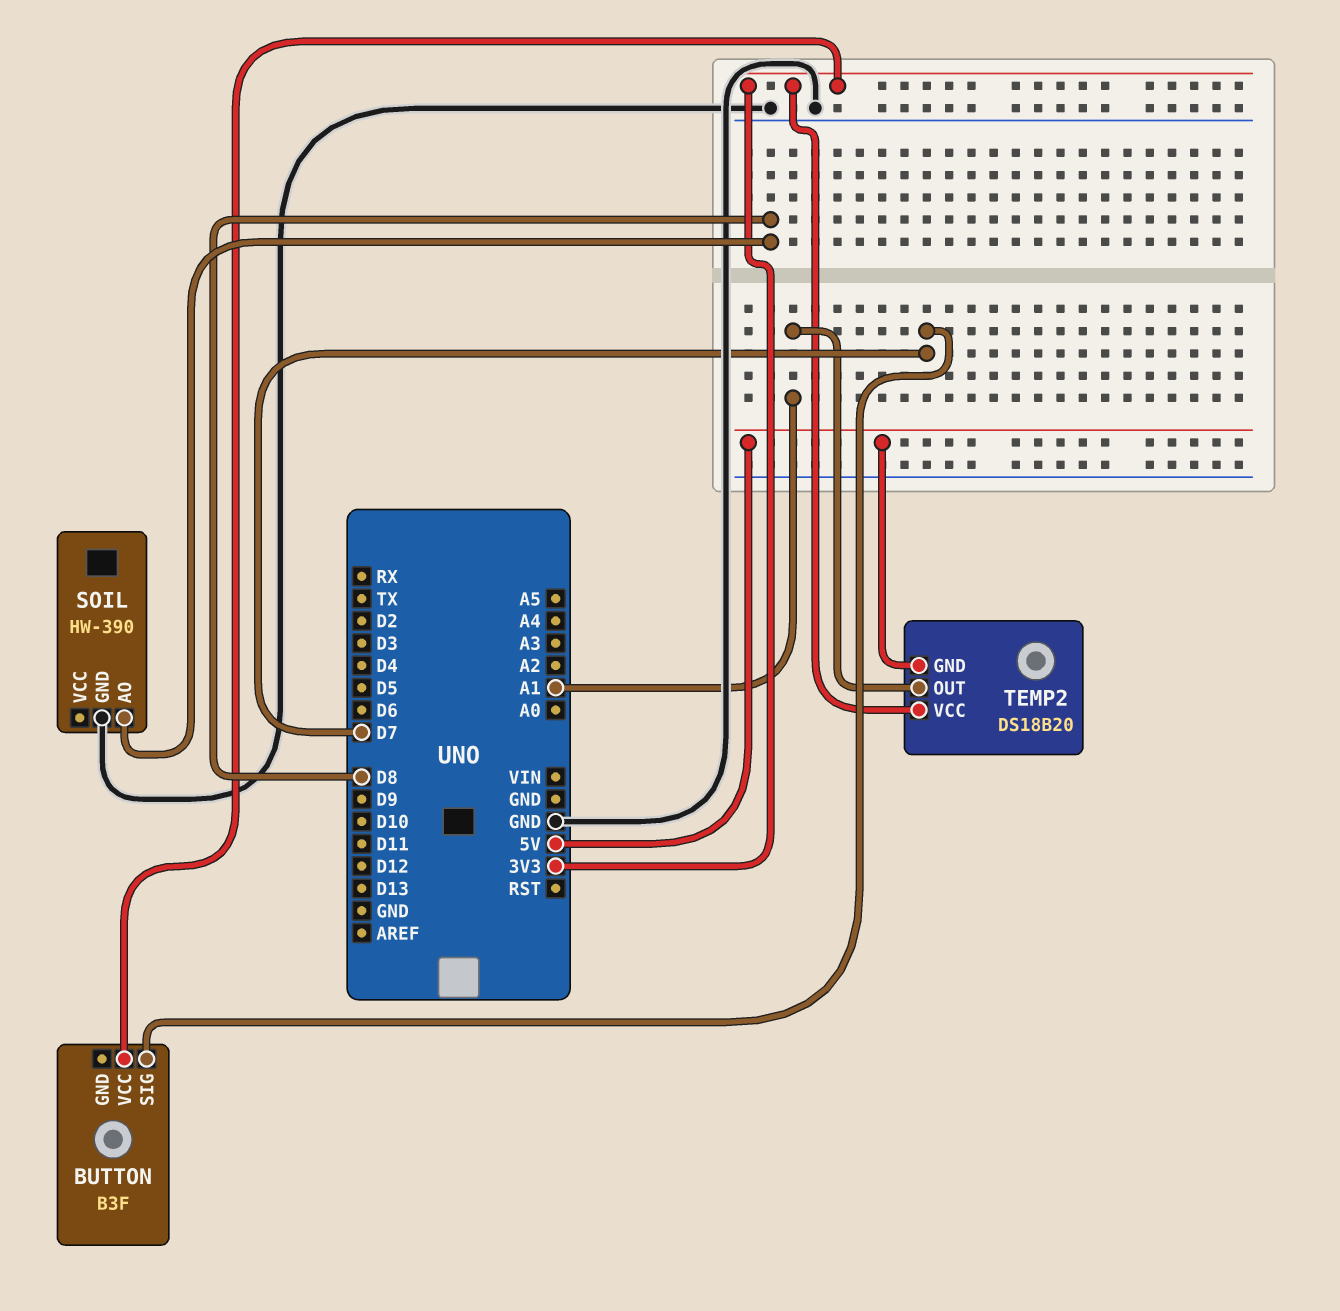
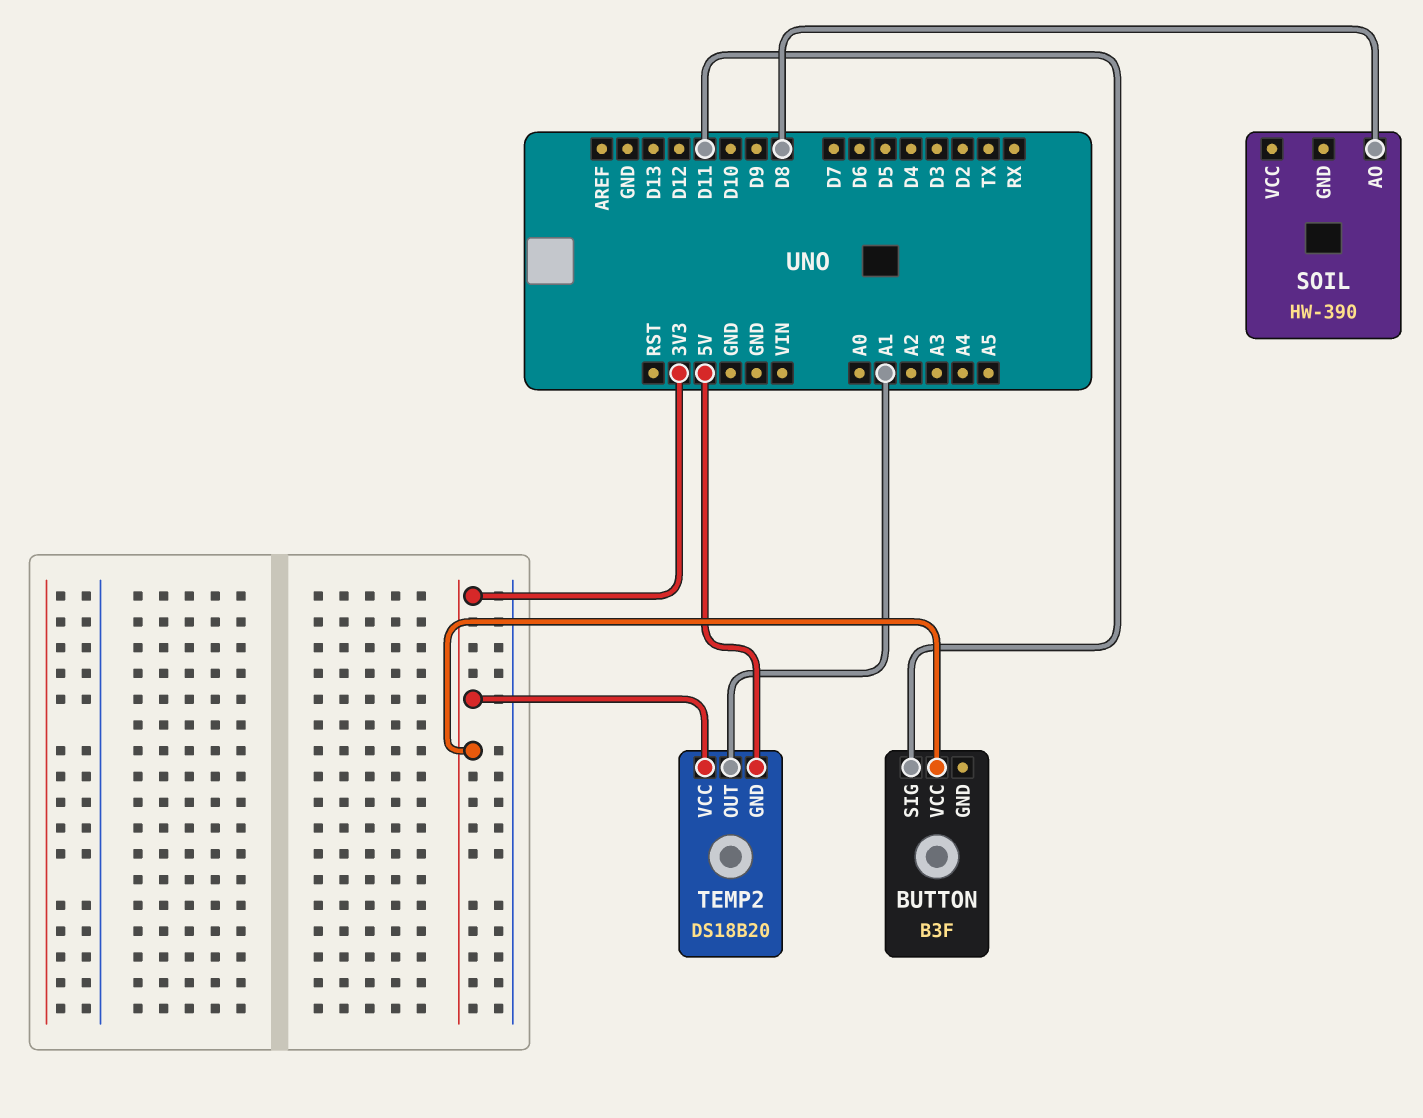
BUTTON pin SIG: D7 -> D11
SOIL pin GND: GND -> none

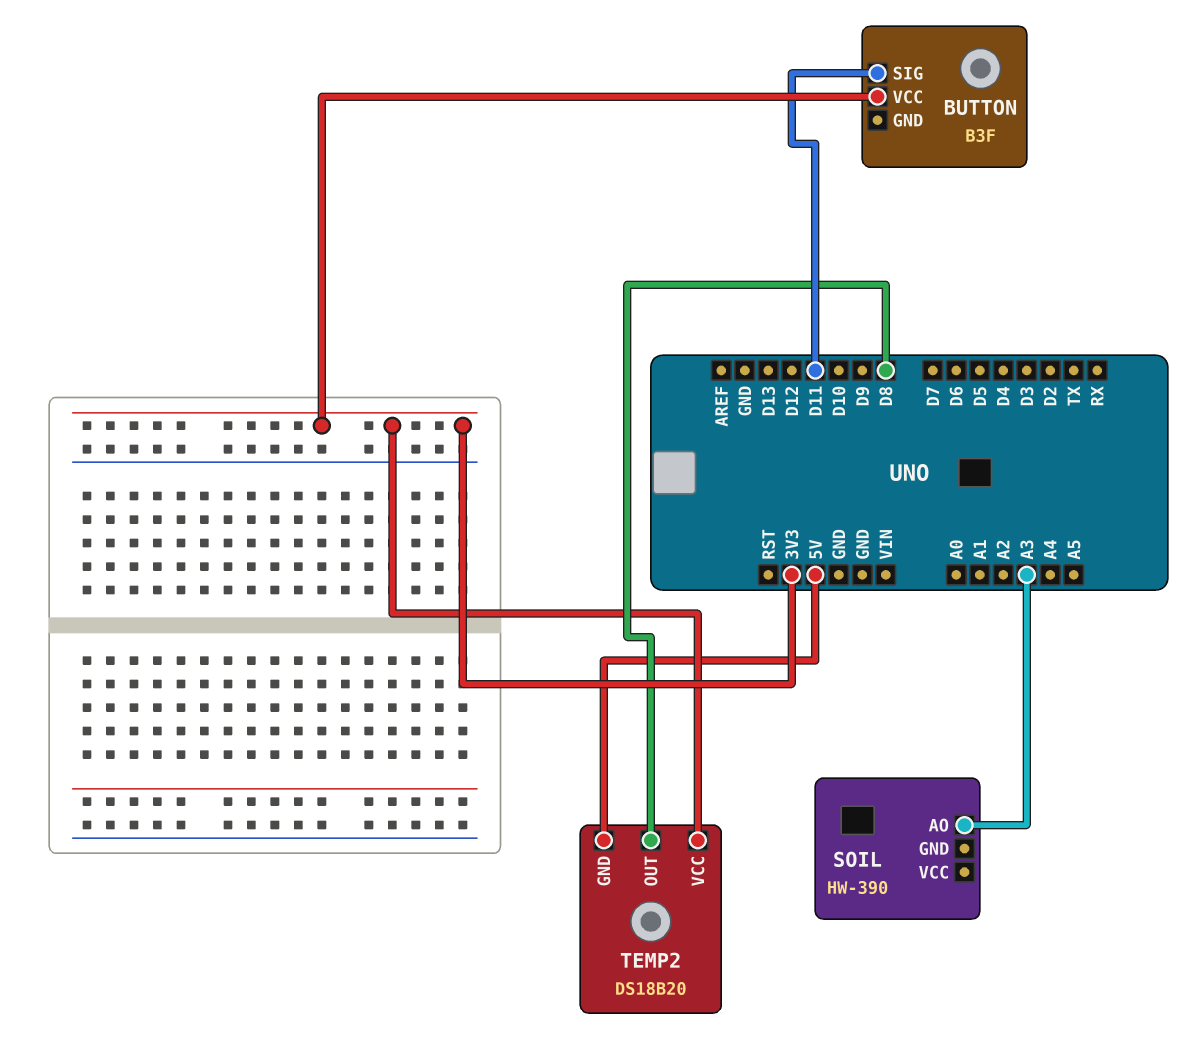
SOIL pin AO: D8 -> A3
TEMP2 pin OUT: A1 -> D8

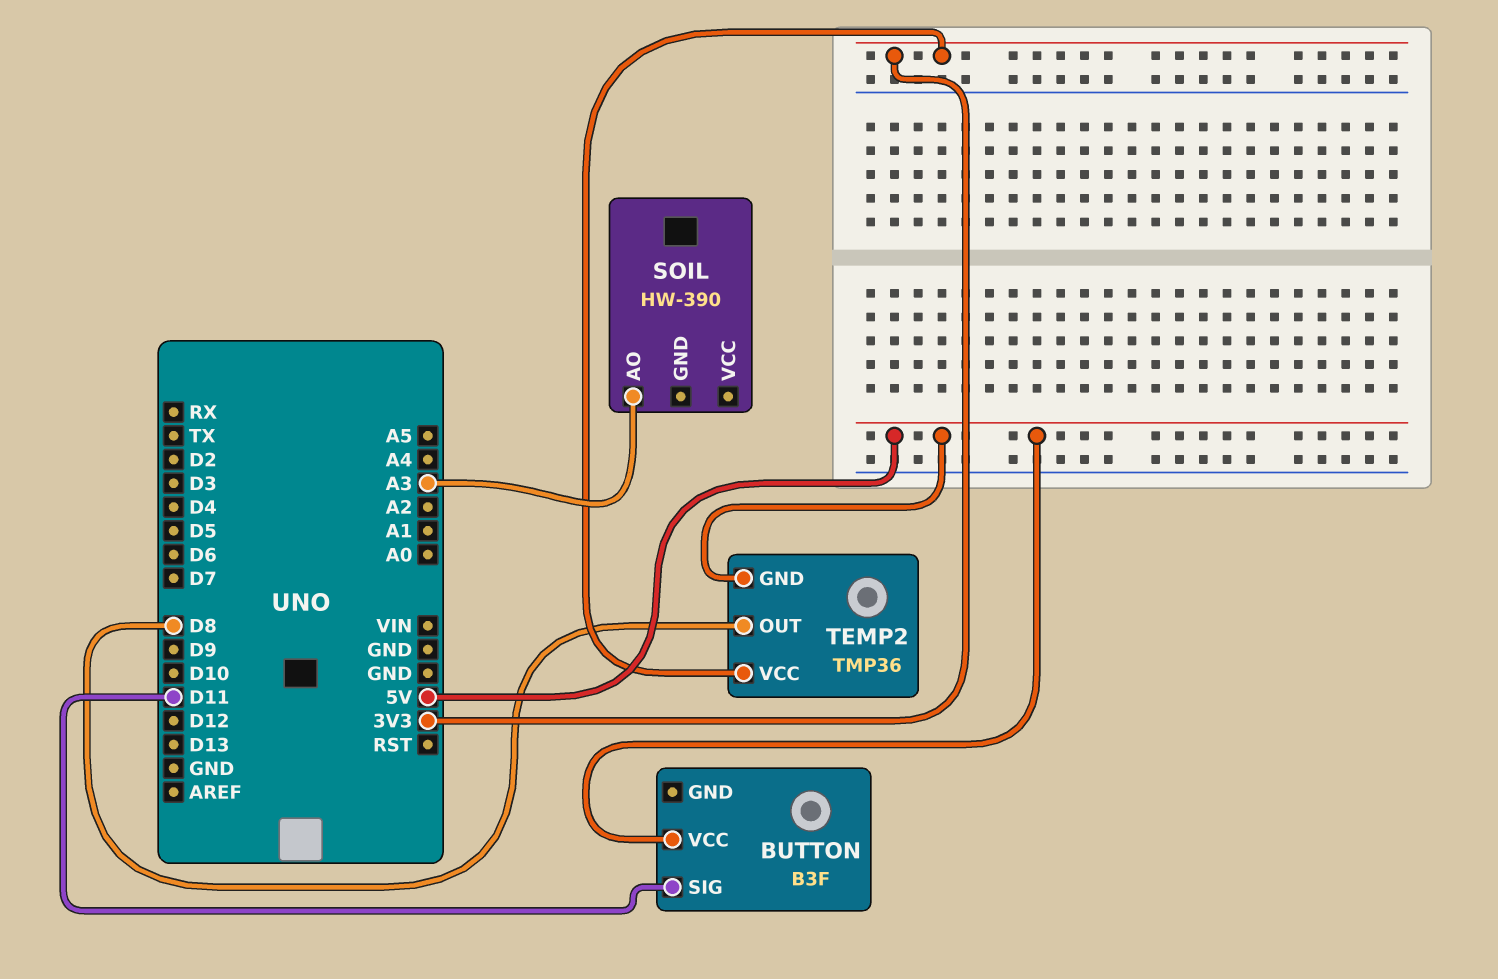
BUTTON pin VCC: 3V3 -> 5V
TEMP2: DS18B20 -> TMP36

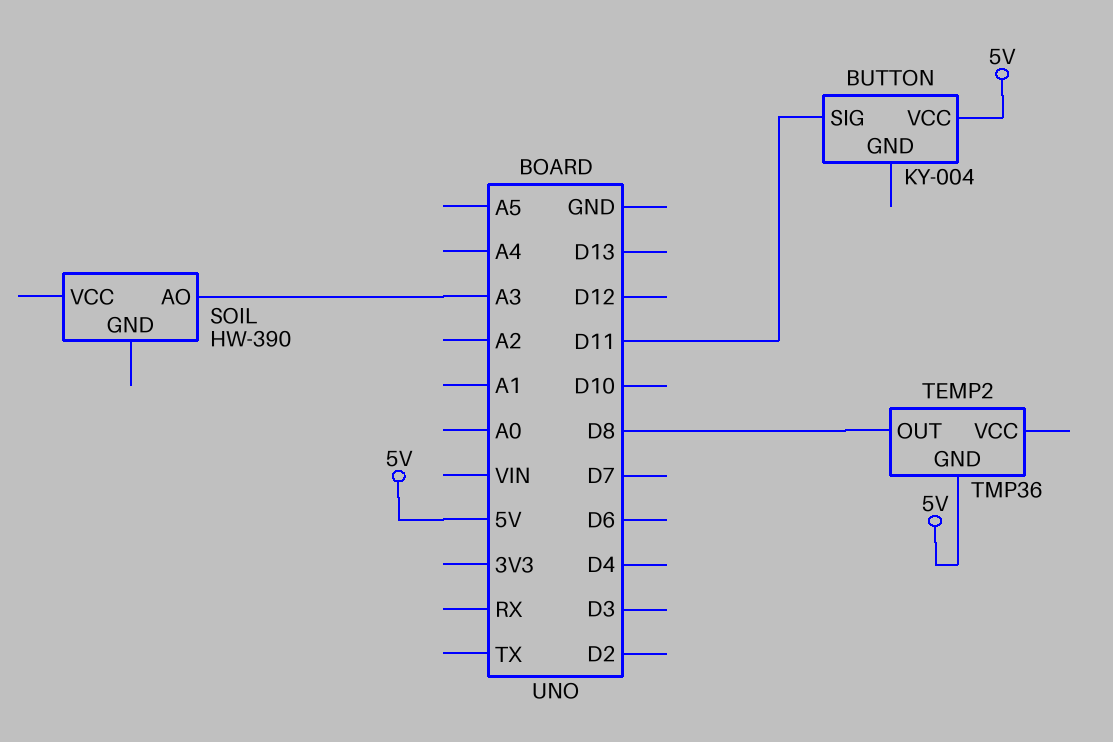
BUTTON: B3F -> KY-004
TEMP2 pin VCC: 3V3 -> none

